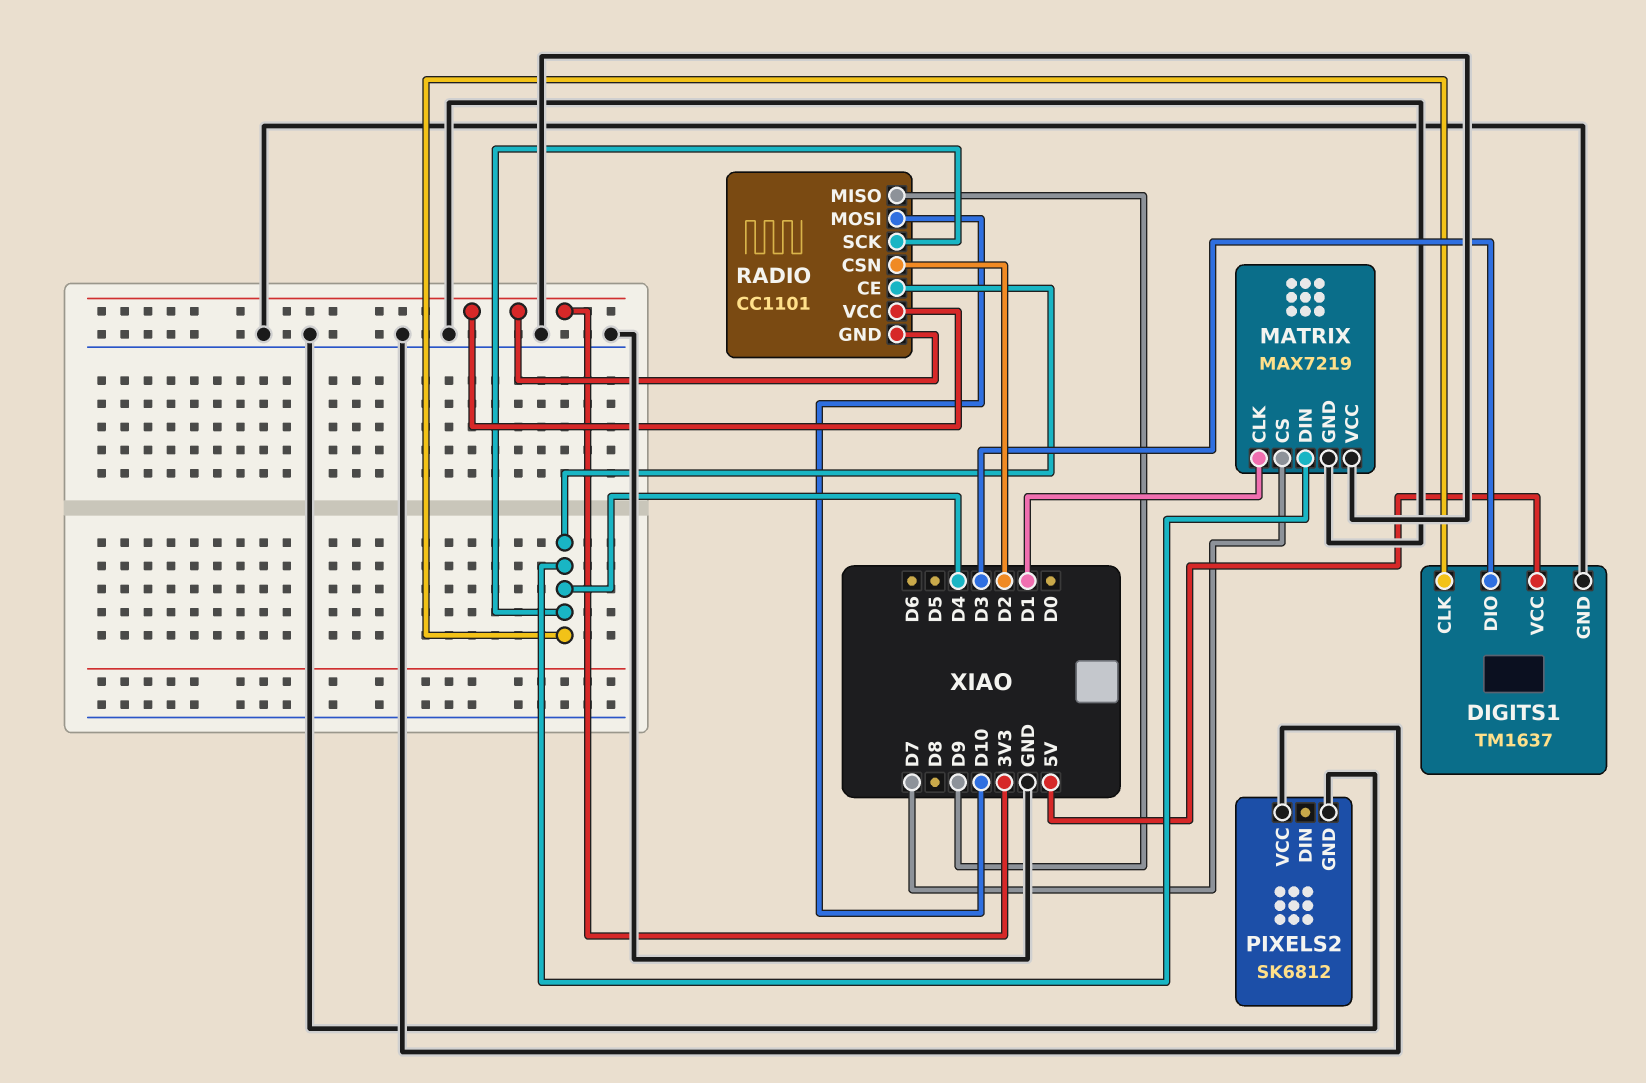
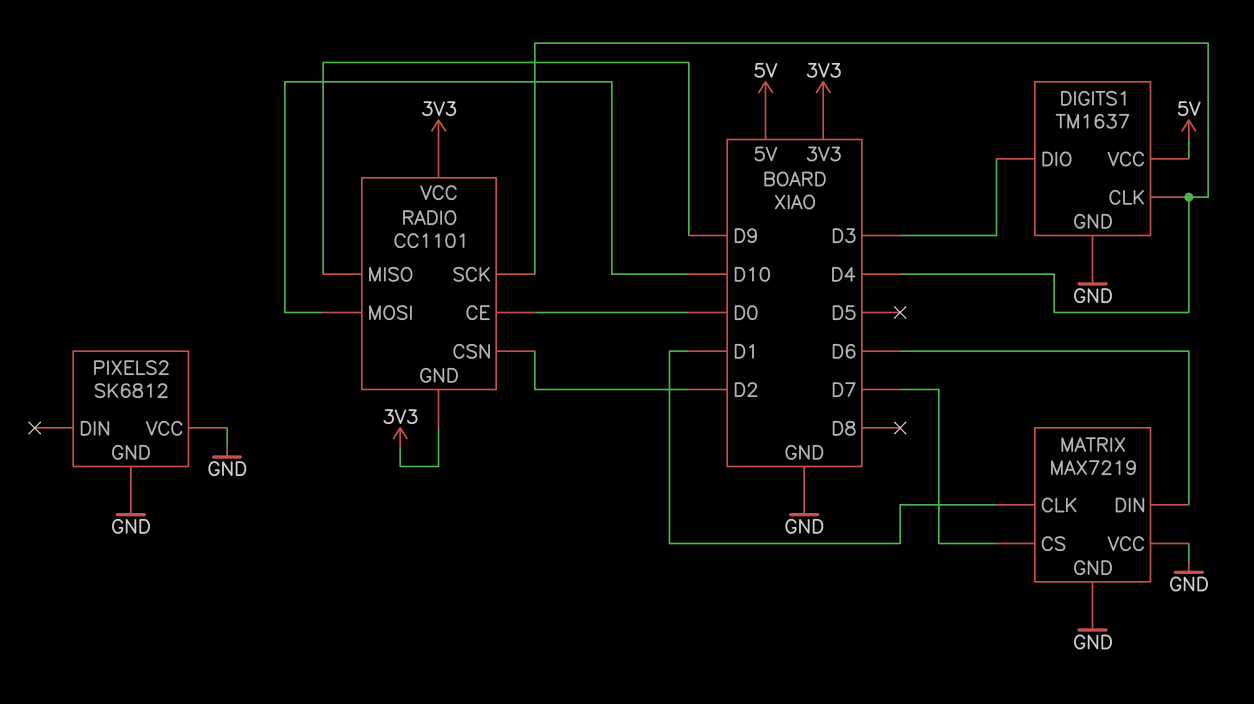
MATRIX pin DIN: D4 -> D6
RADIO pin CE: D4 -> D0

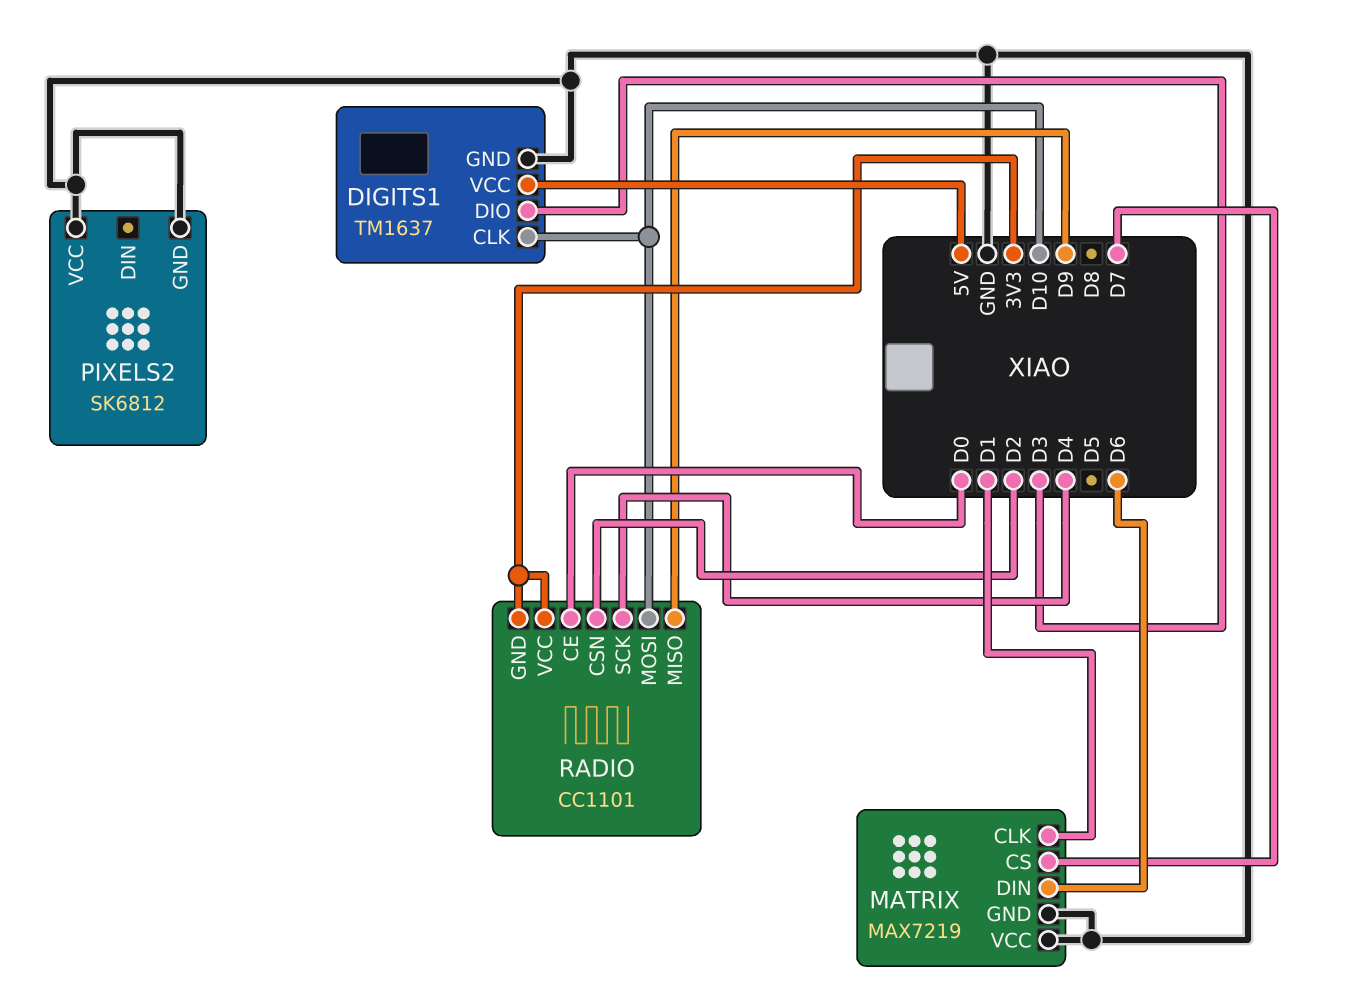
DIGITS1 pin CLK: D4 -> D10

